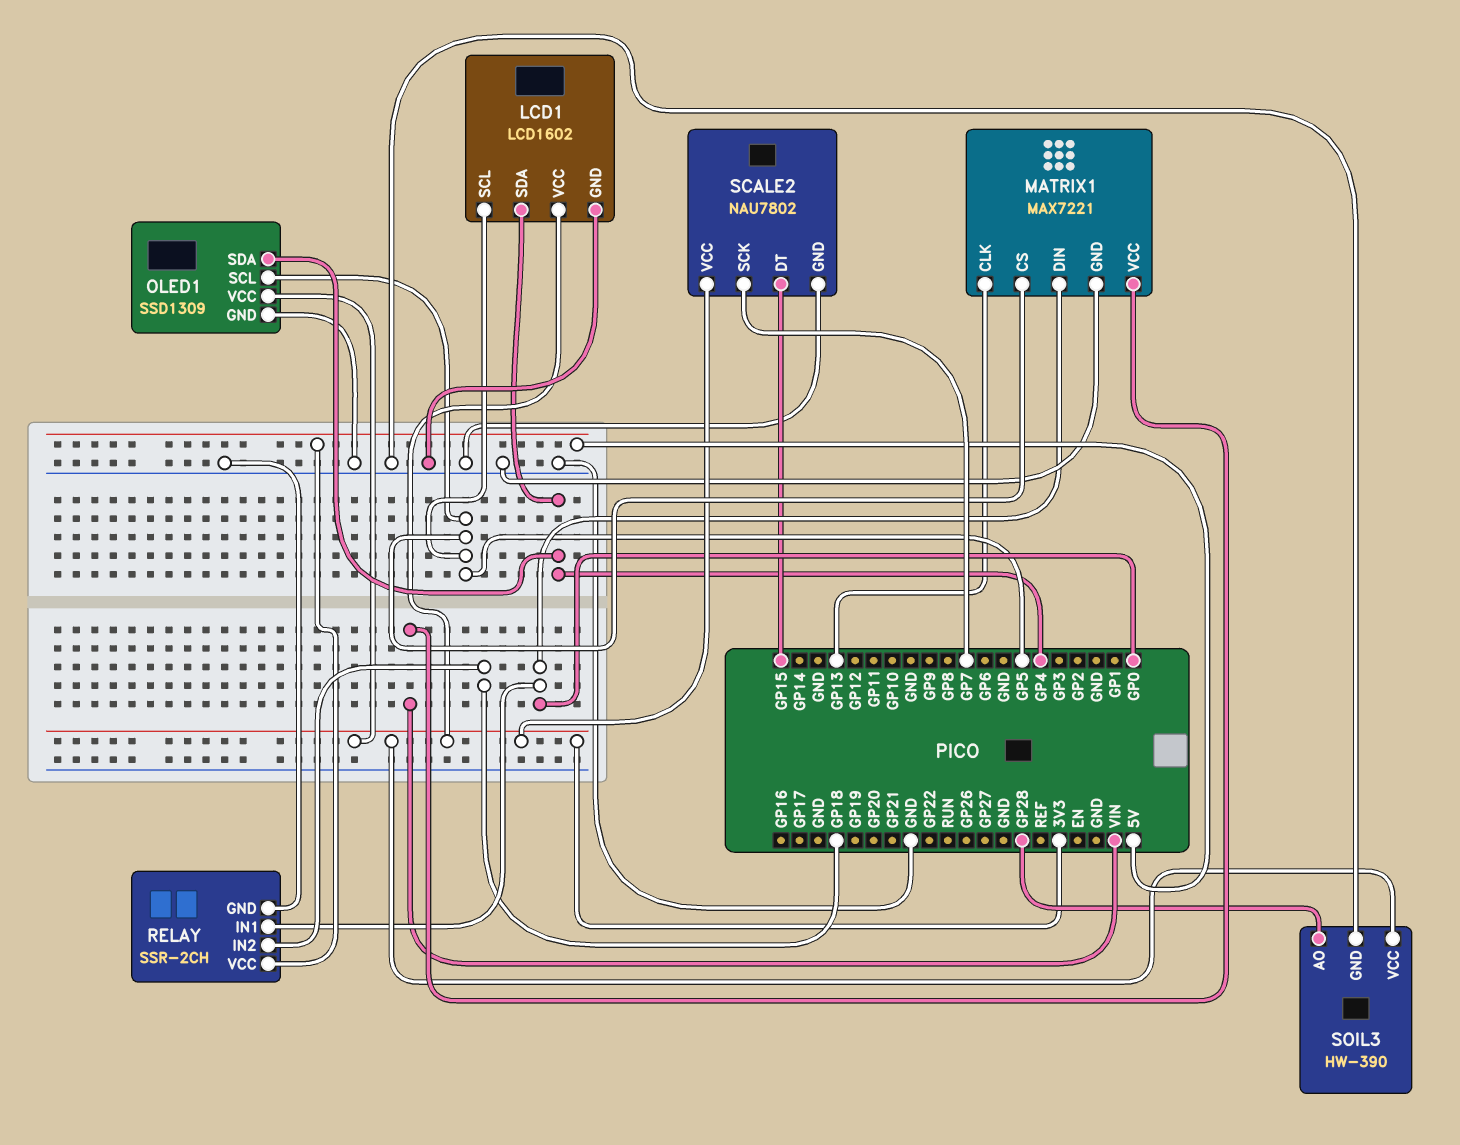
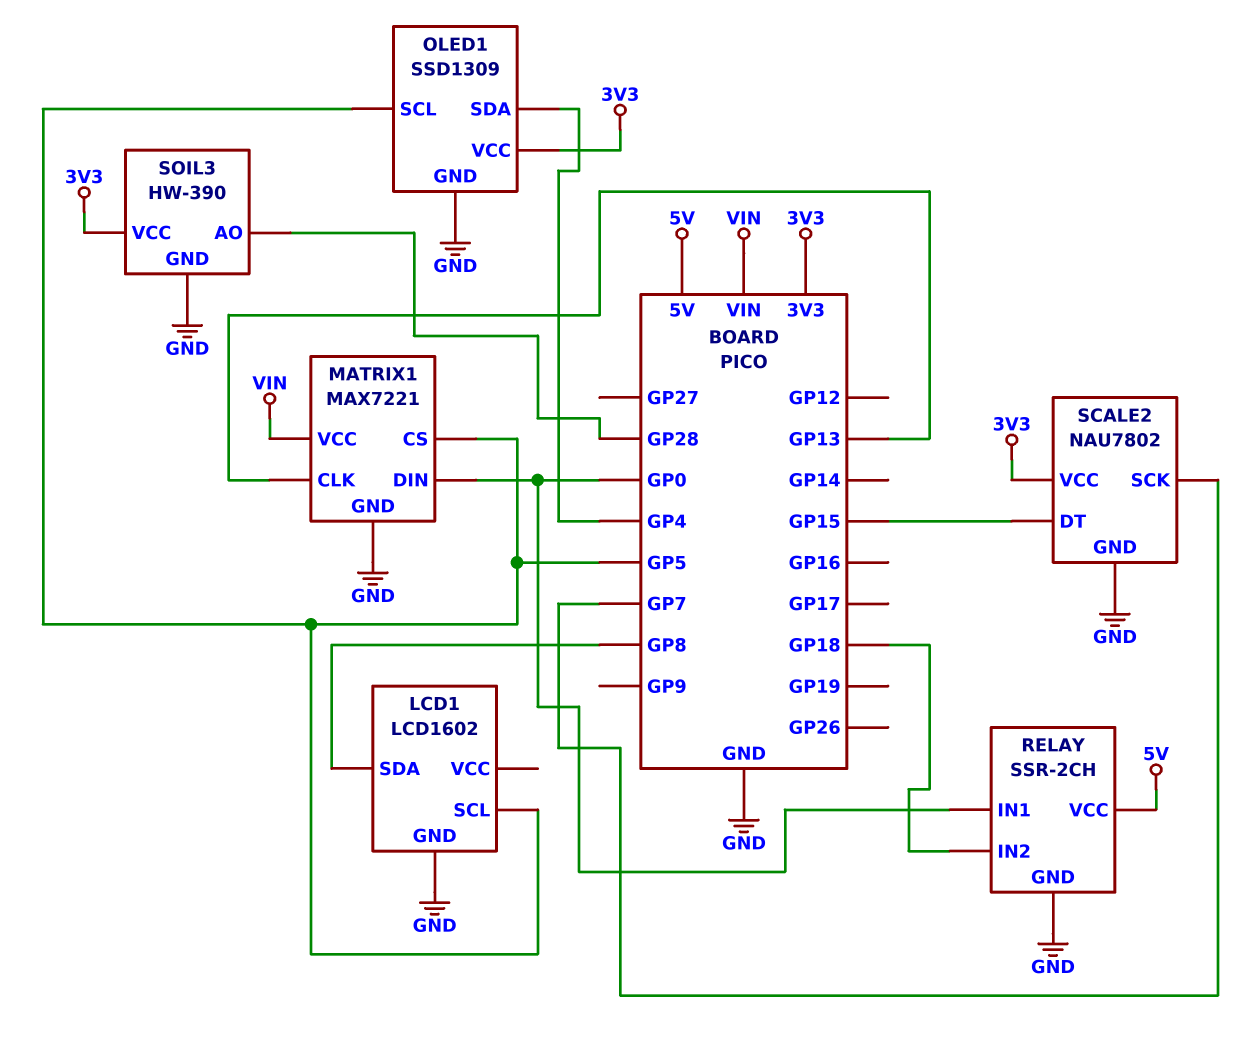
LCD1 pin SDA: GP4 -> GP8
LCD1 pin VCC: 3V3 -> none

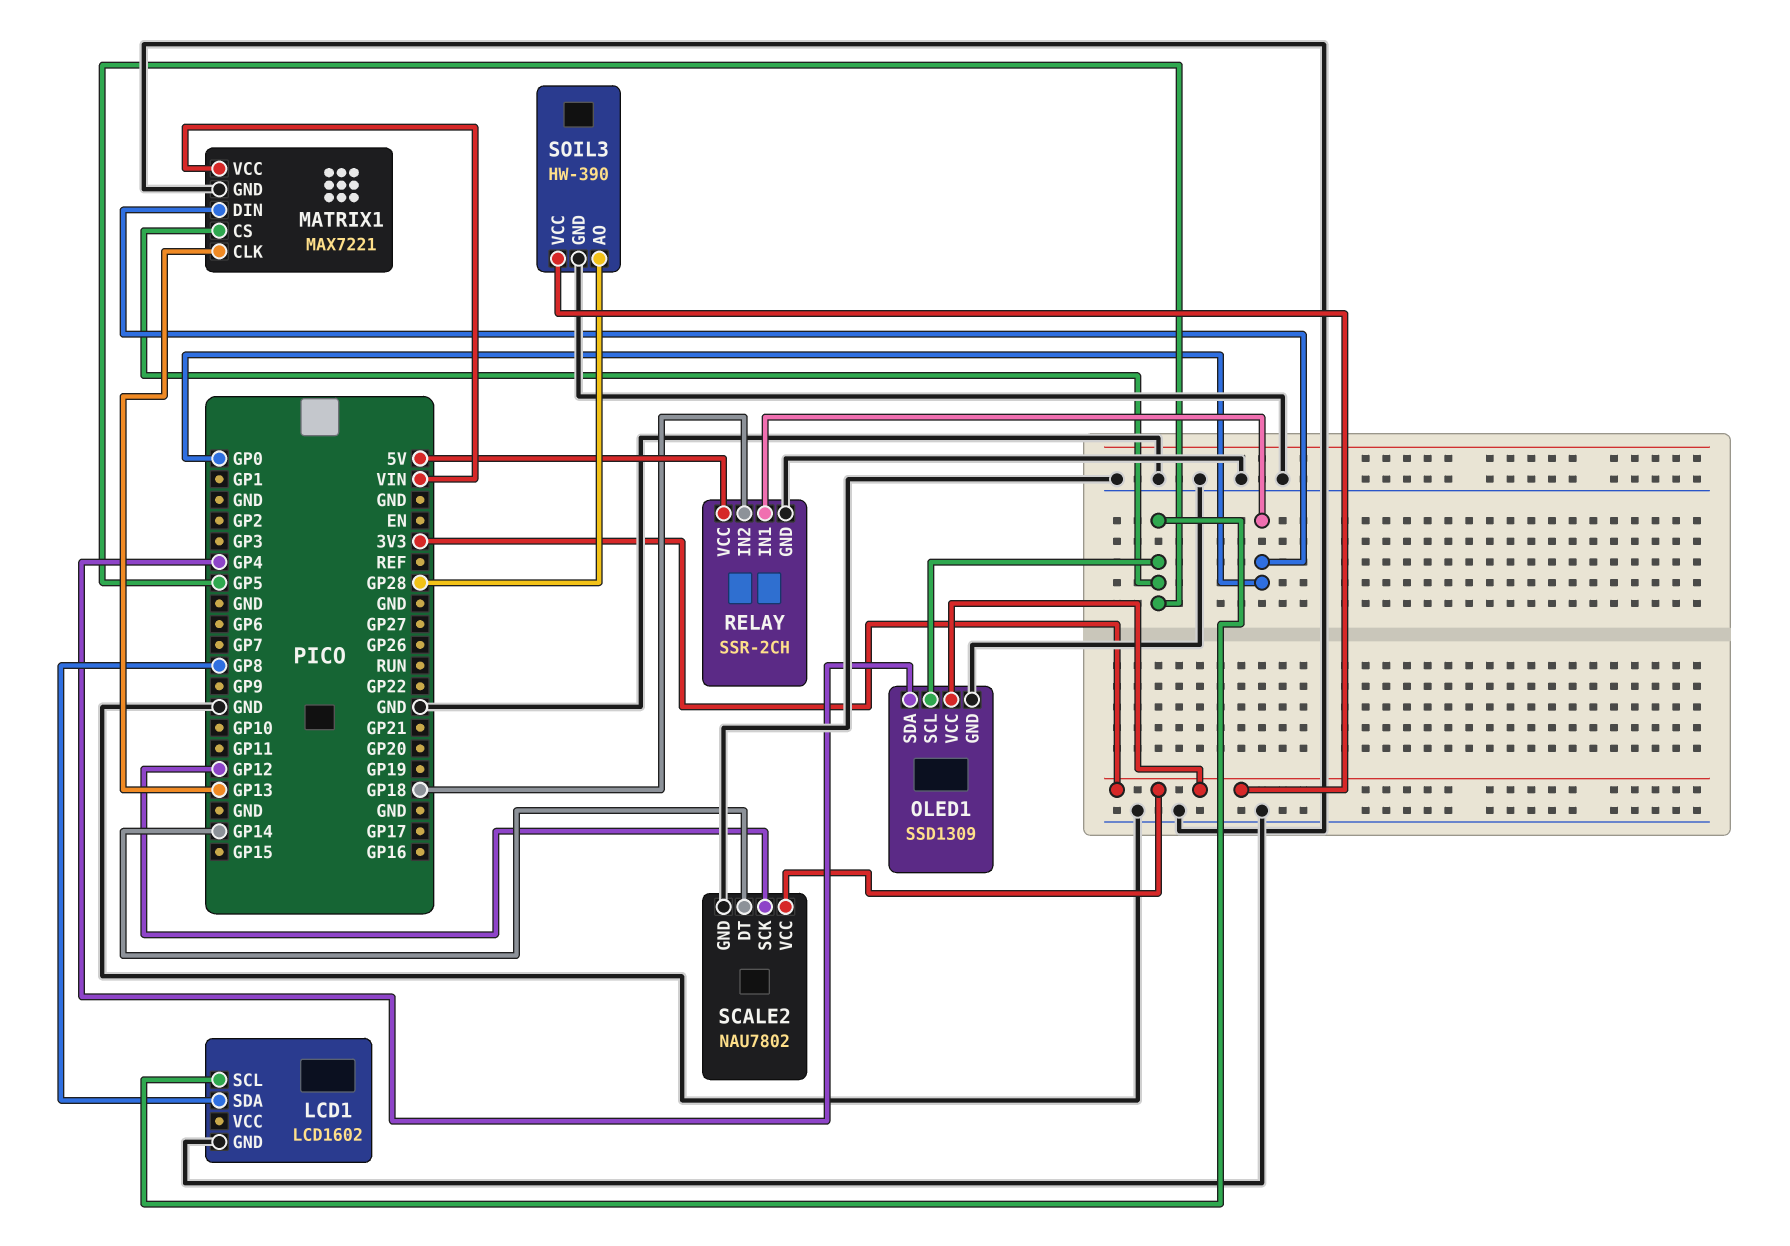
SCALE2 pin DT: GP15 -> GP14
SCALE2 pin SCK: GP7 -> GP12

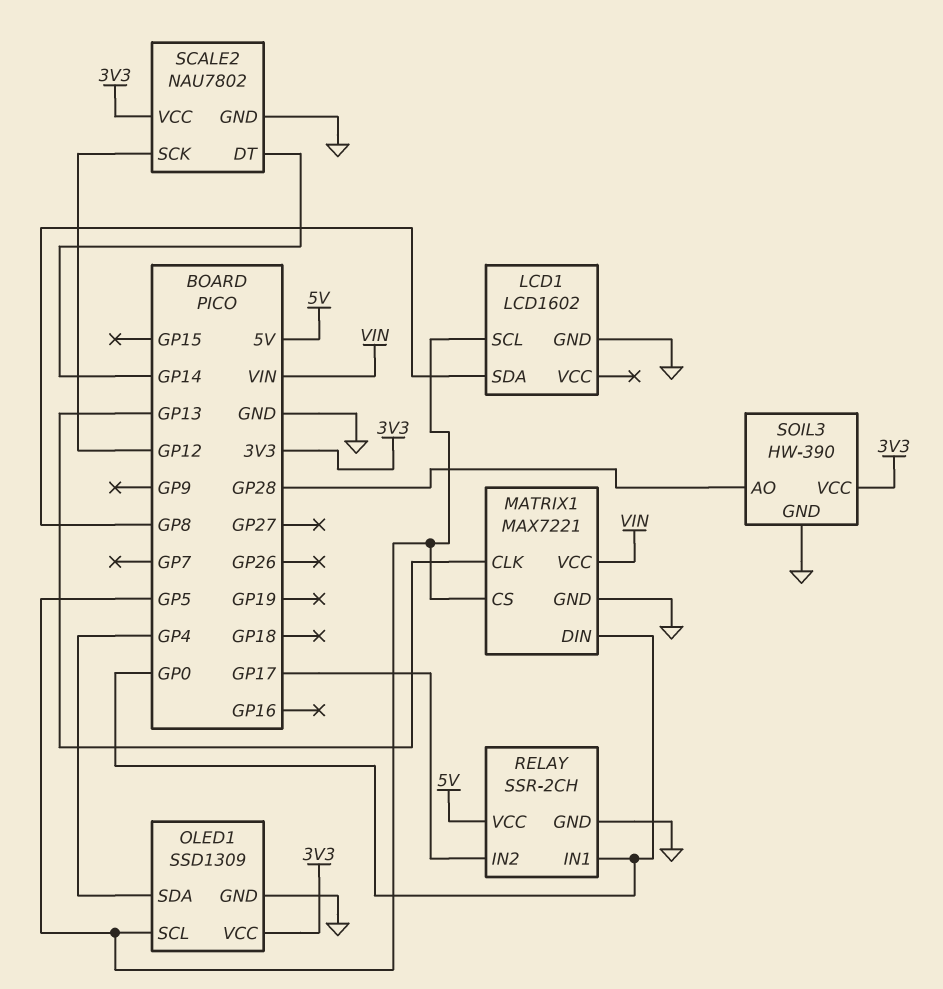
RELAY pin IN2: GP18 -> GP17

